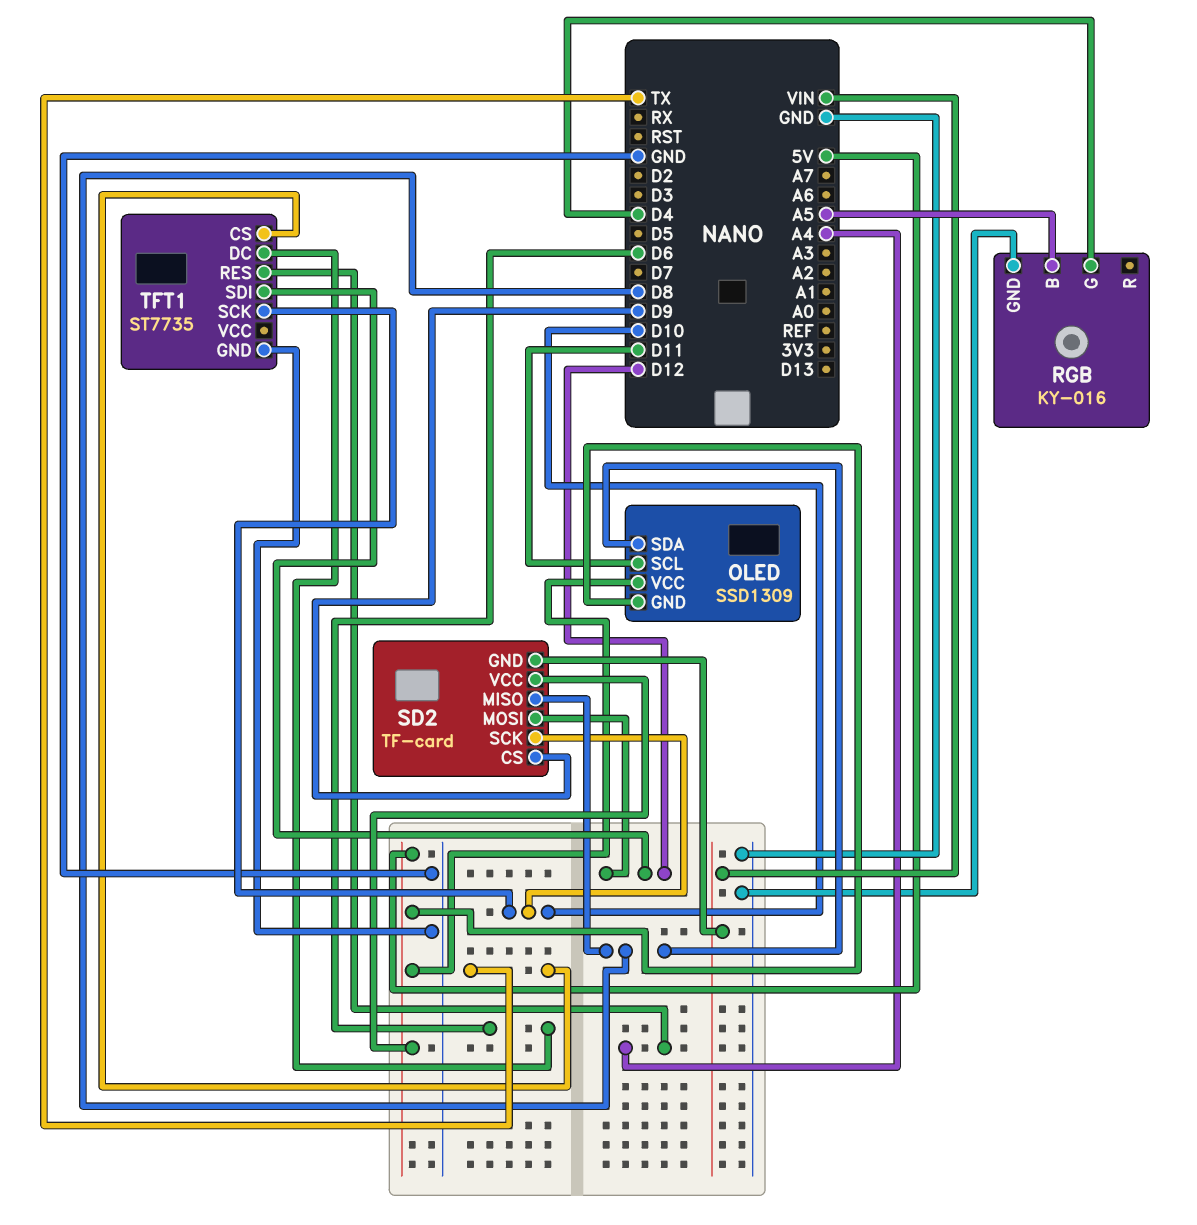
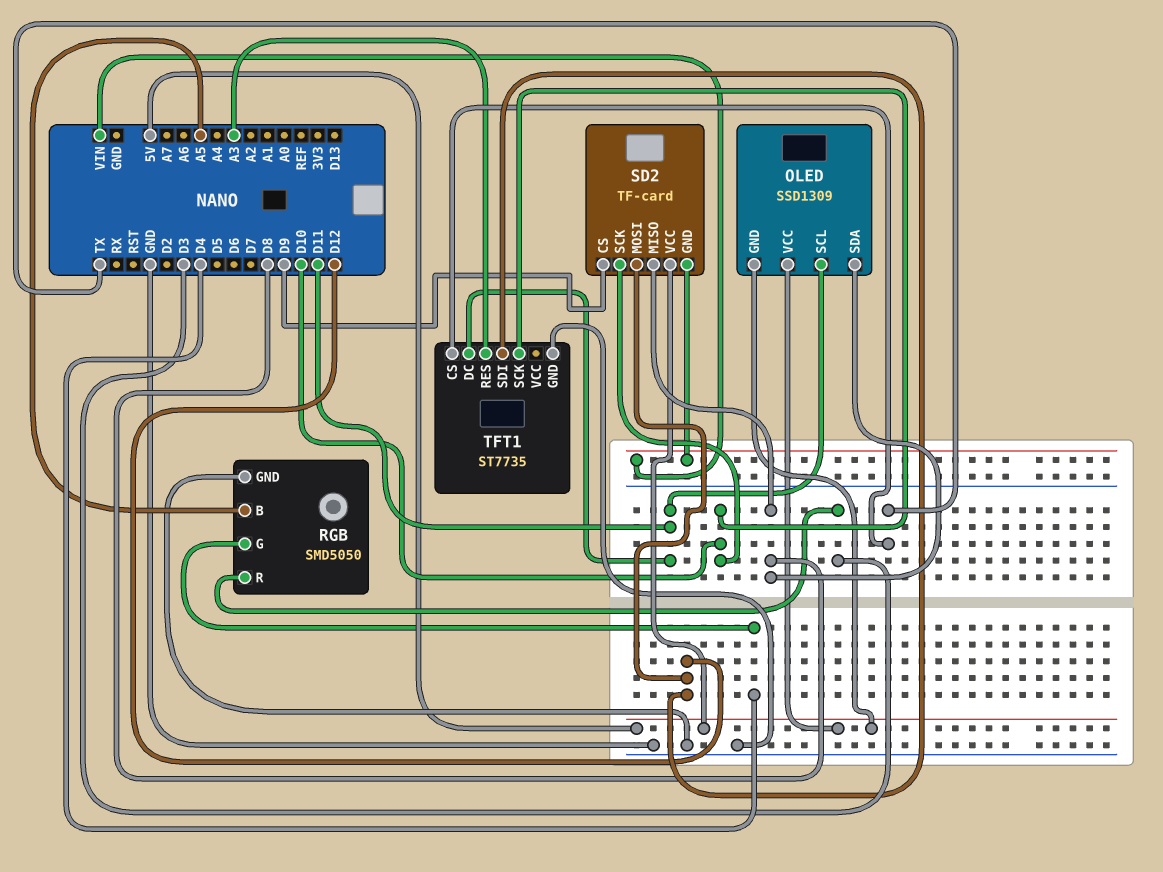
RGB: KY-016 -> SMD5050
RGB pin R: none -> D3
TFT1 pin DC: D6 -> D11
TFT1 pin RES: A4 -> A3

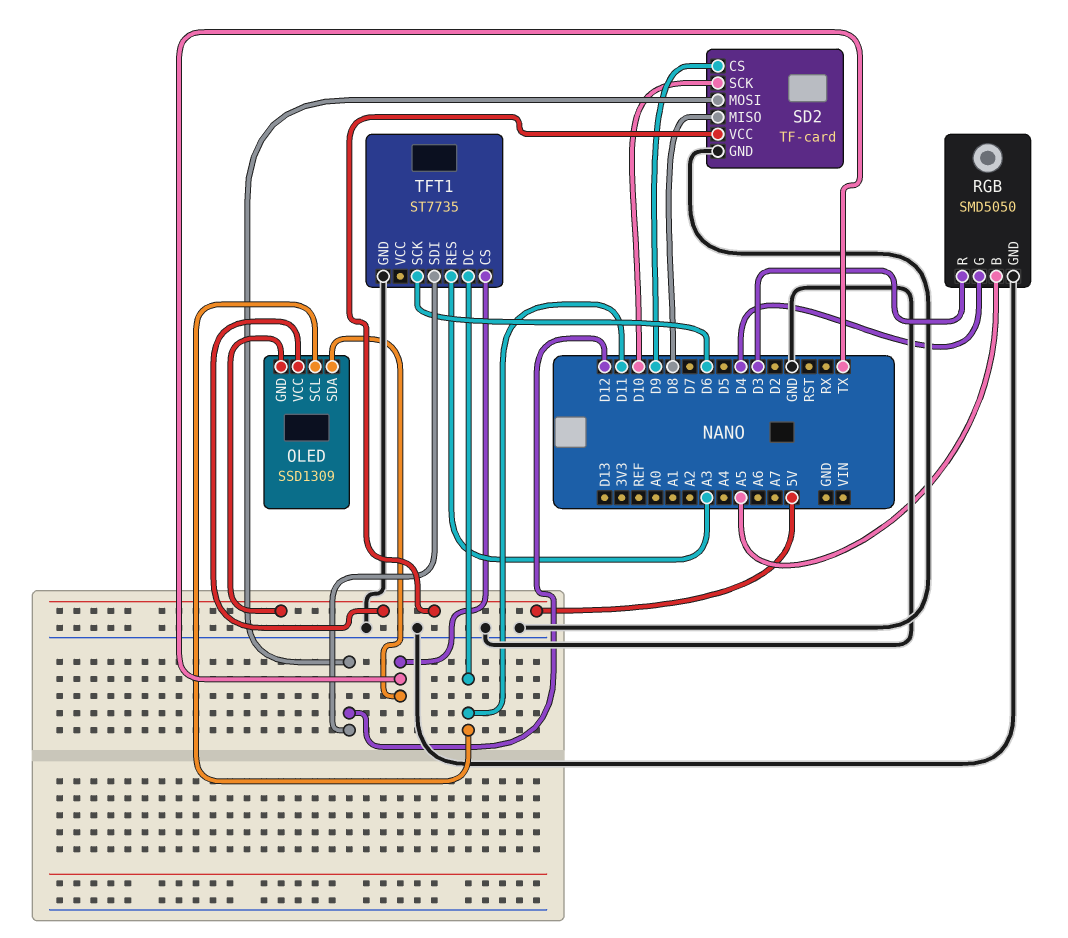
OLED pin SDA: D8 -> TX
SD2 pin GND: VIN -> GND
TFT1 pin SCK: D10 -> D6

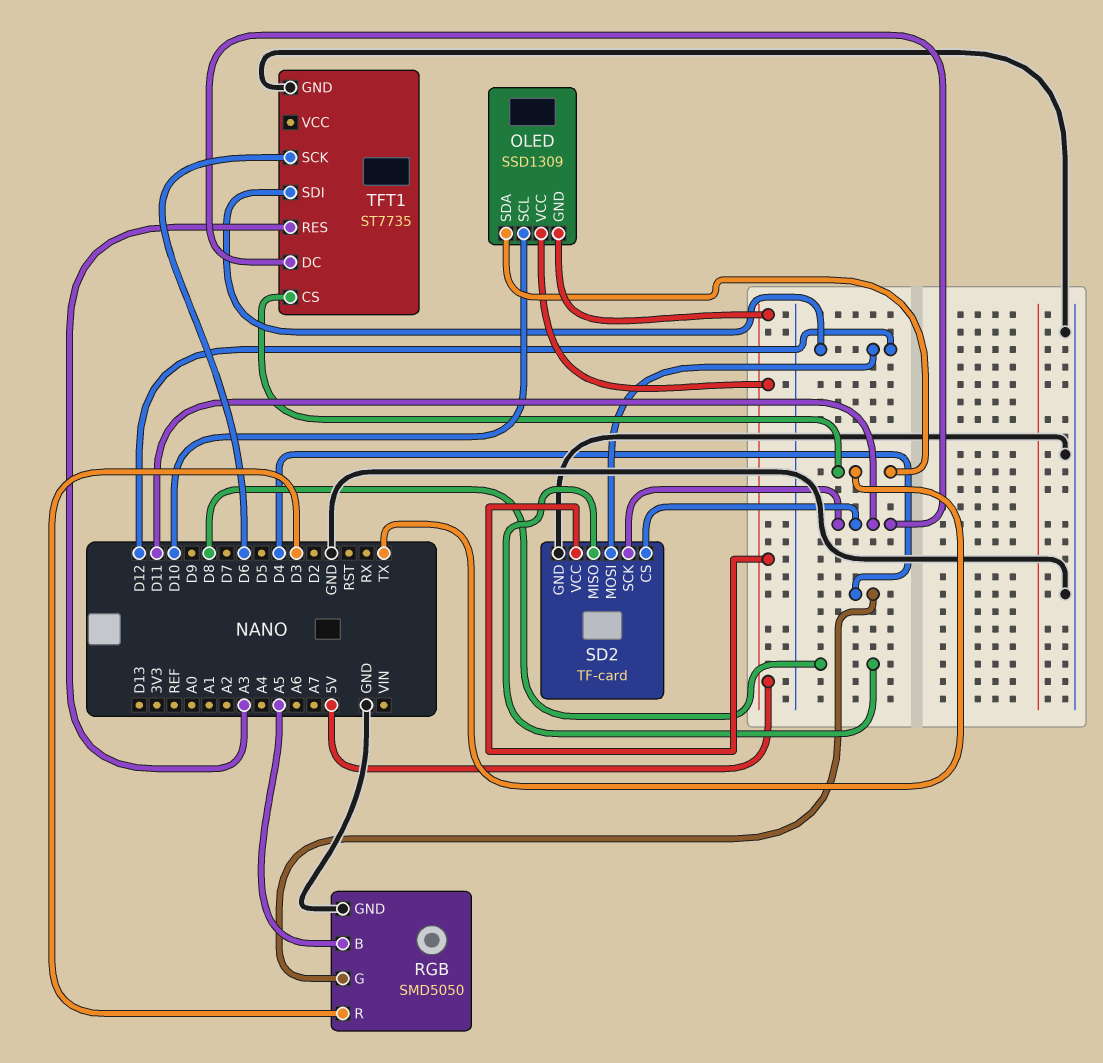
OLED pin SCL: D11 -> D10
SD2 pin CS: D9 -> D11
SD2 pin SCK: D10 -> D11

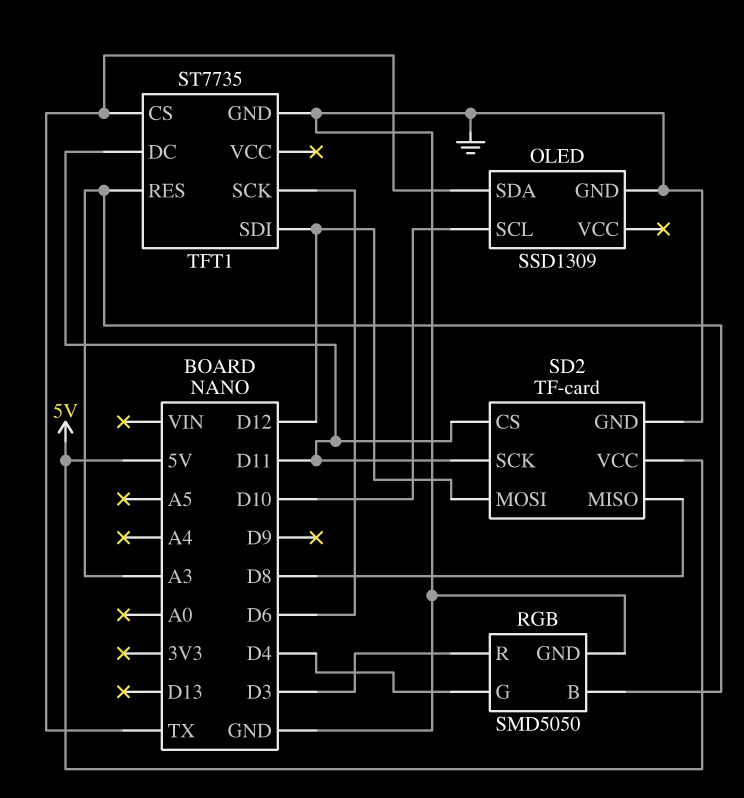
OLED pin GND: 5V -> GND
OLED pin VCC: 5V -> none
RGB pin B: A5 -> A3

